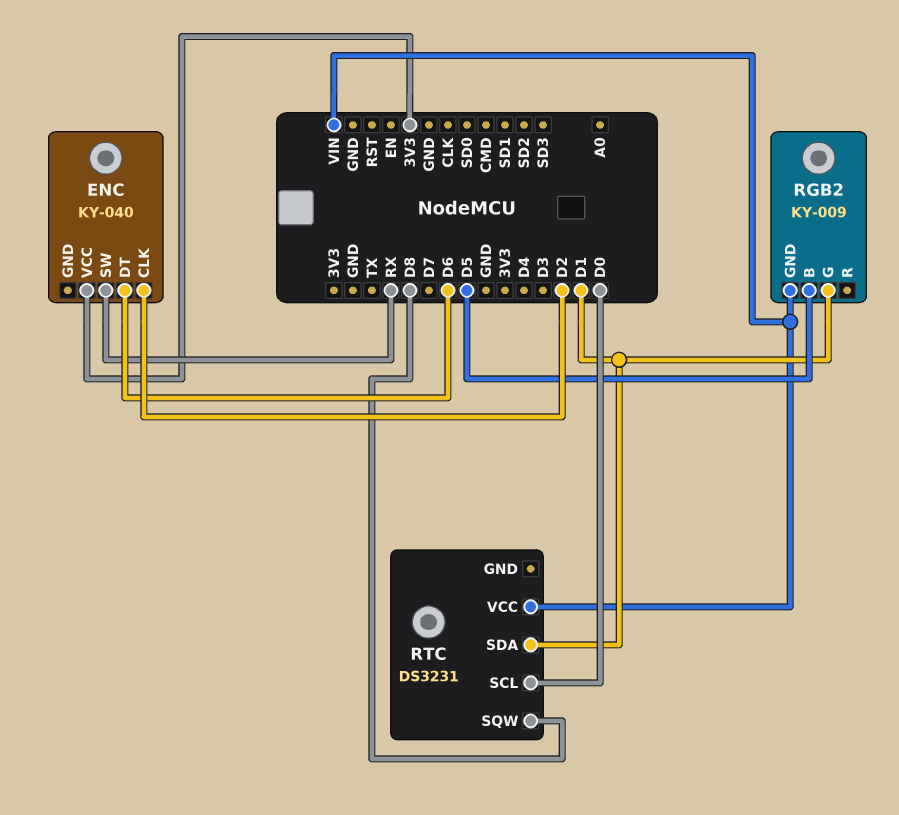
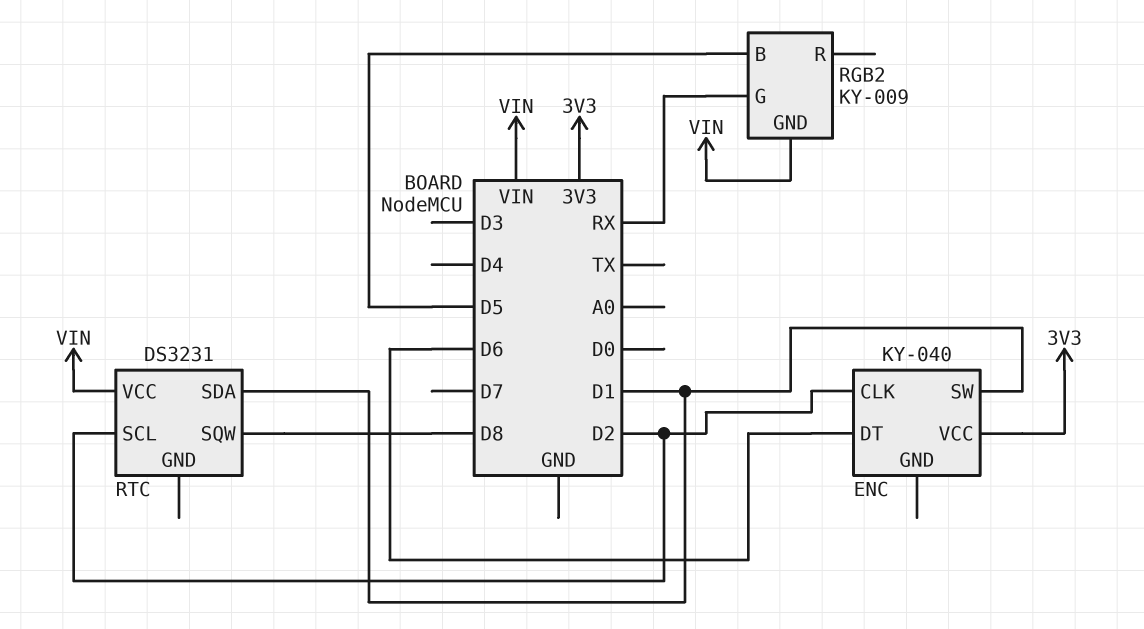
ENC pin SW: RX -> D1
RGB2 pin G: D1 -> RX
RTC pin SCL: D0 -> D2

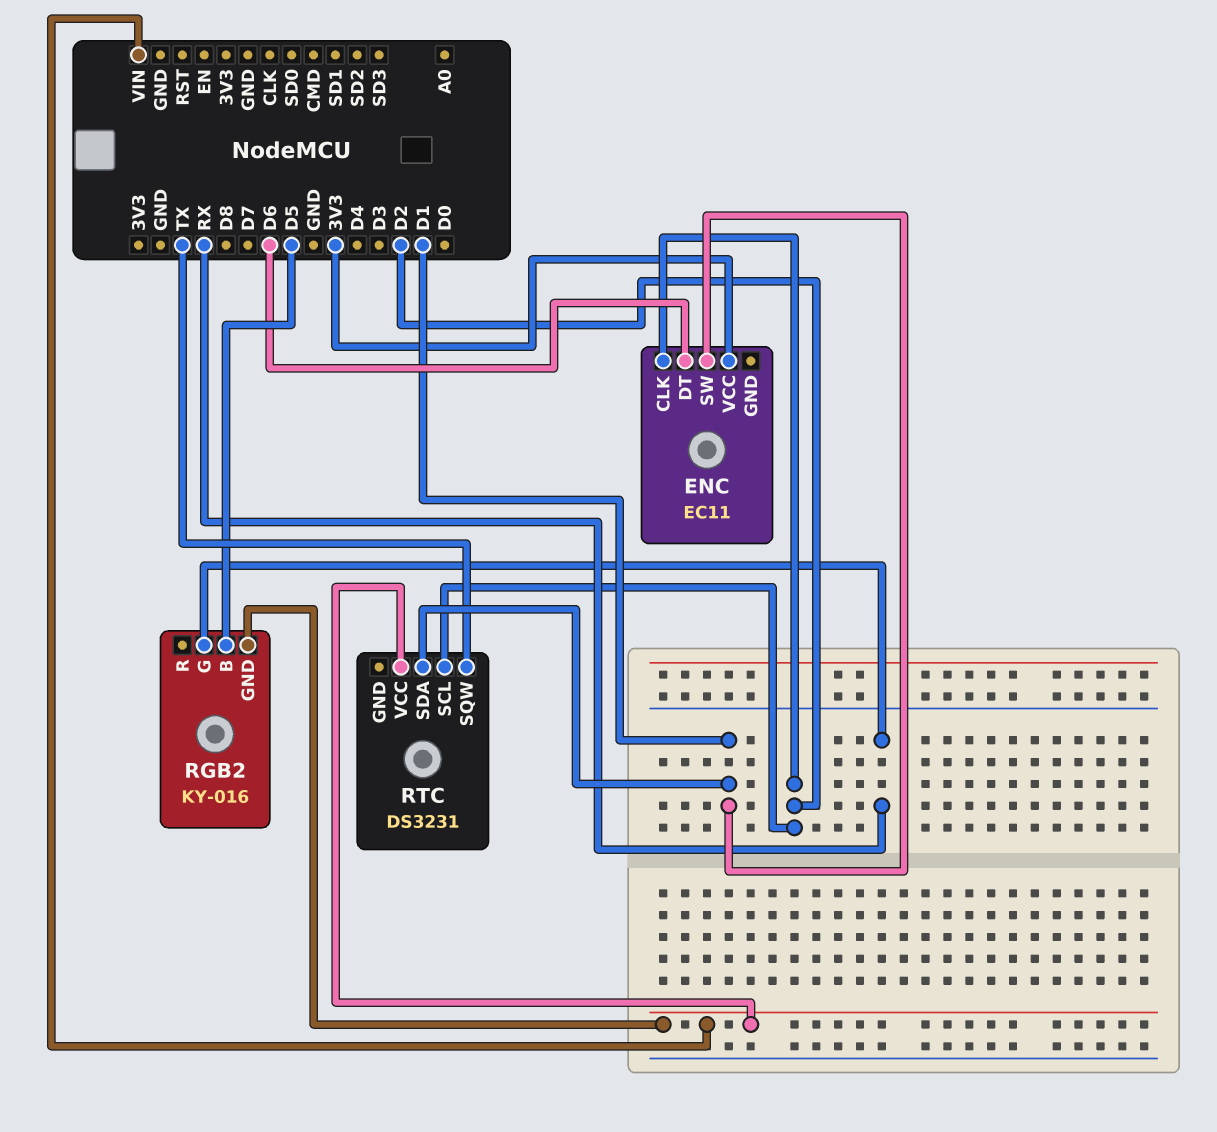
ENC: KY-040 -> EC11
RGB2: KY-009 -> KY-016
RTC pin SQW: D8 -> TX

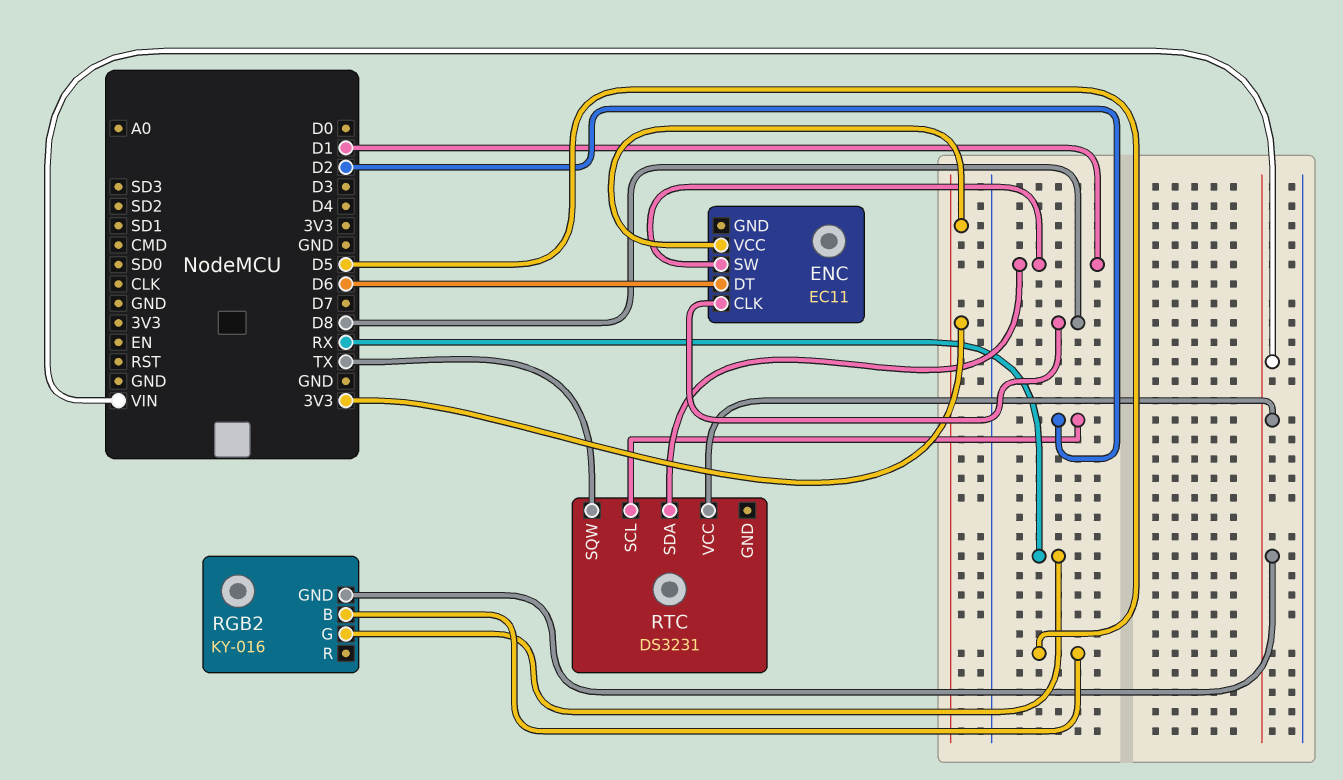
ENC pin CLK: D2 -> D8

